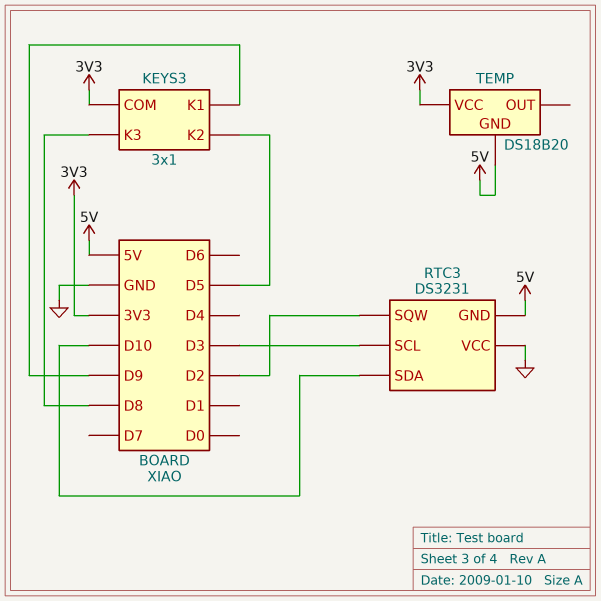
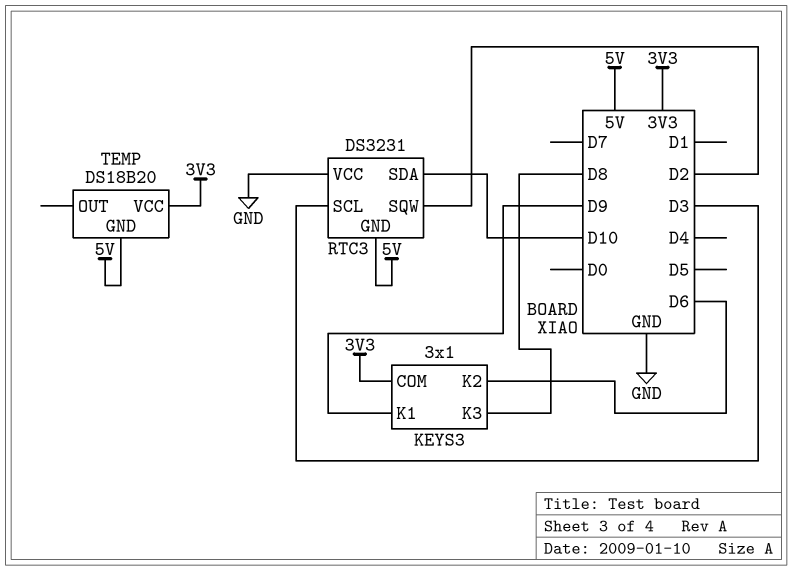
KEYS3 pin K2: D5 -> D6

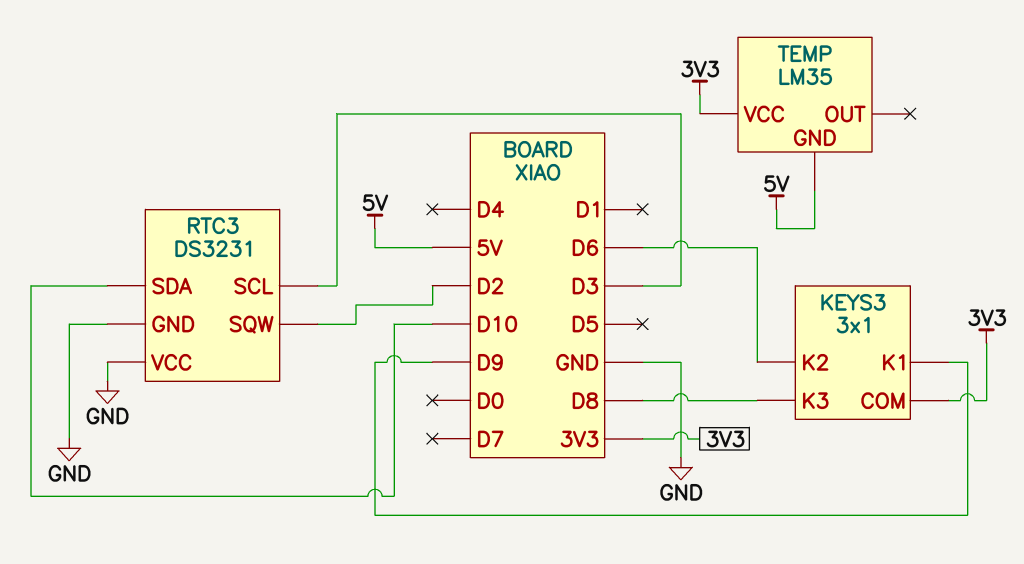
RTC3 pin GND: 5V -> GND
TEMP: DS18B20 -> LM35

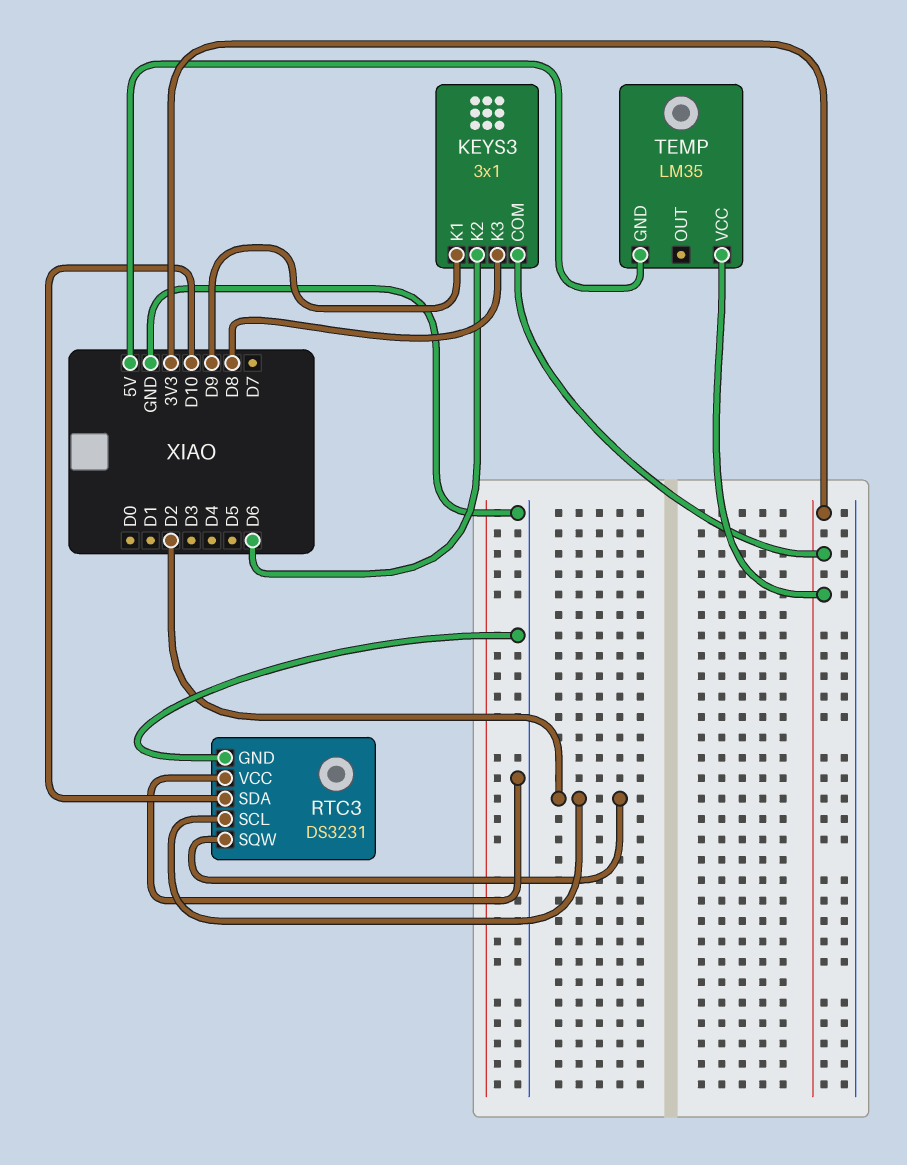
RTC3 pin SCL: D3 -> D2

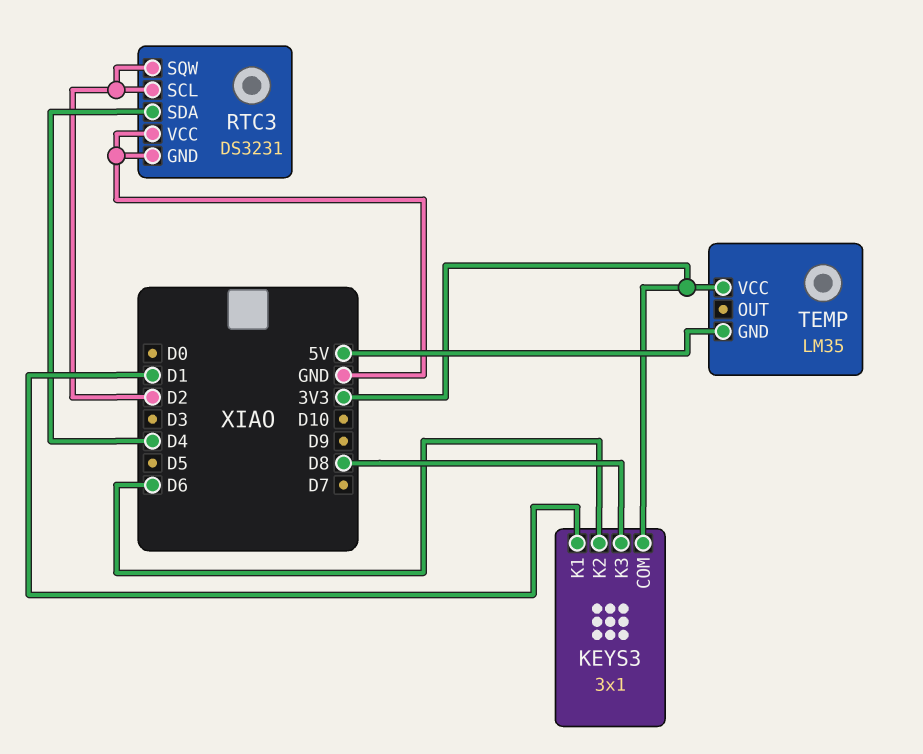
KEYS3 pin K1: D9 -> D1
RTC3 pin SDA: D10 -> D4

